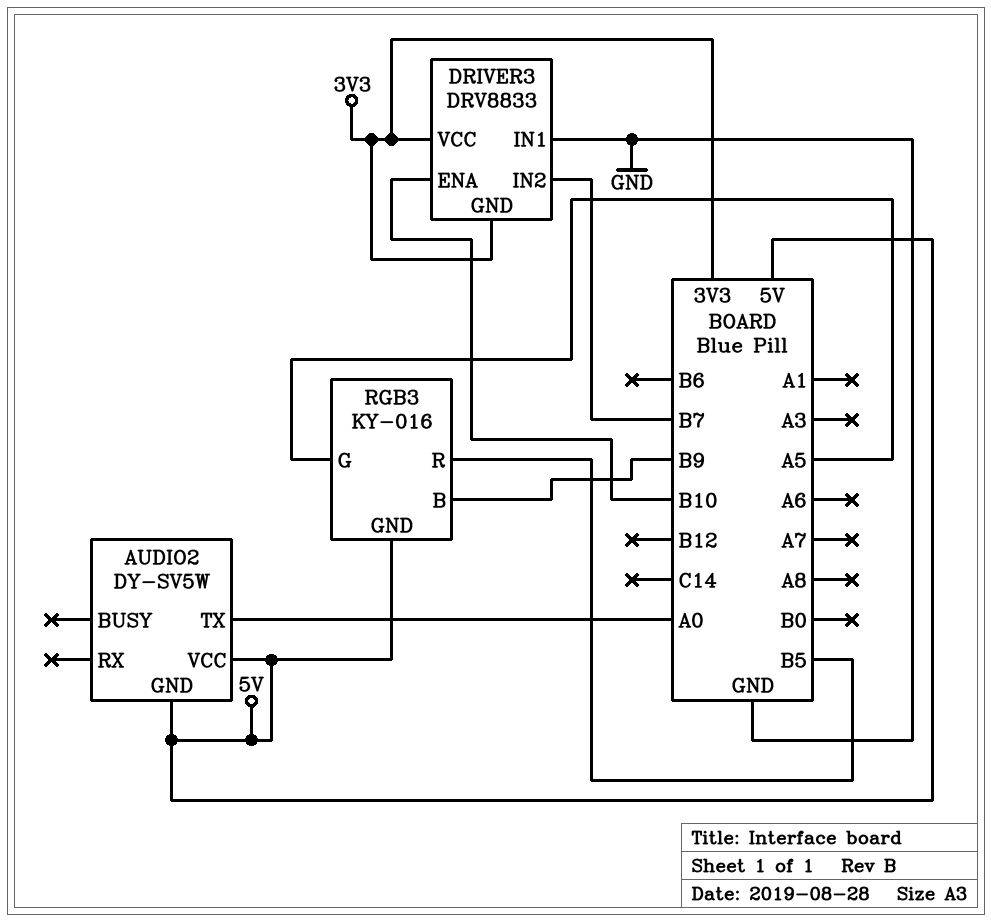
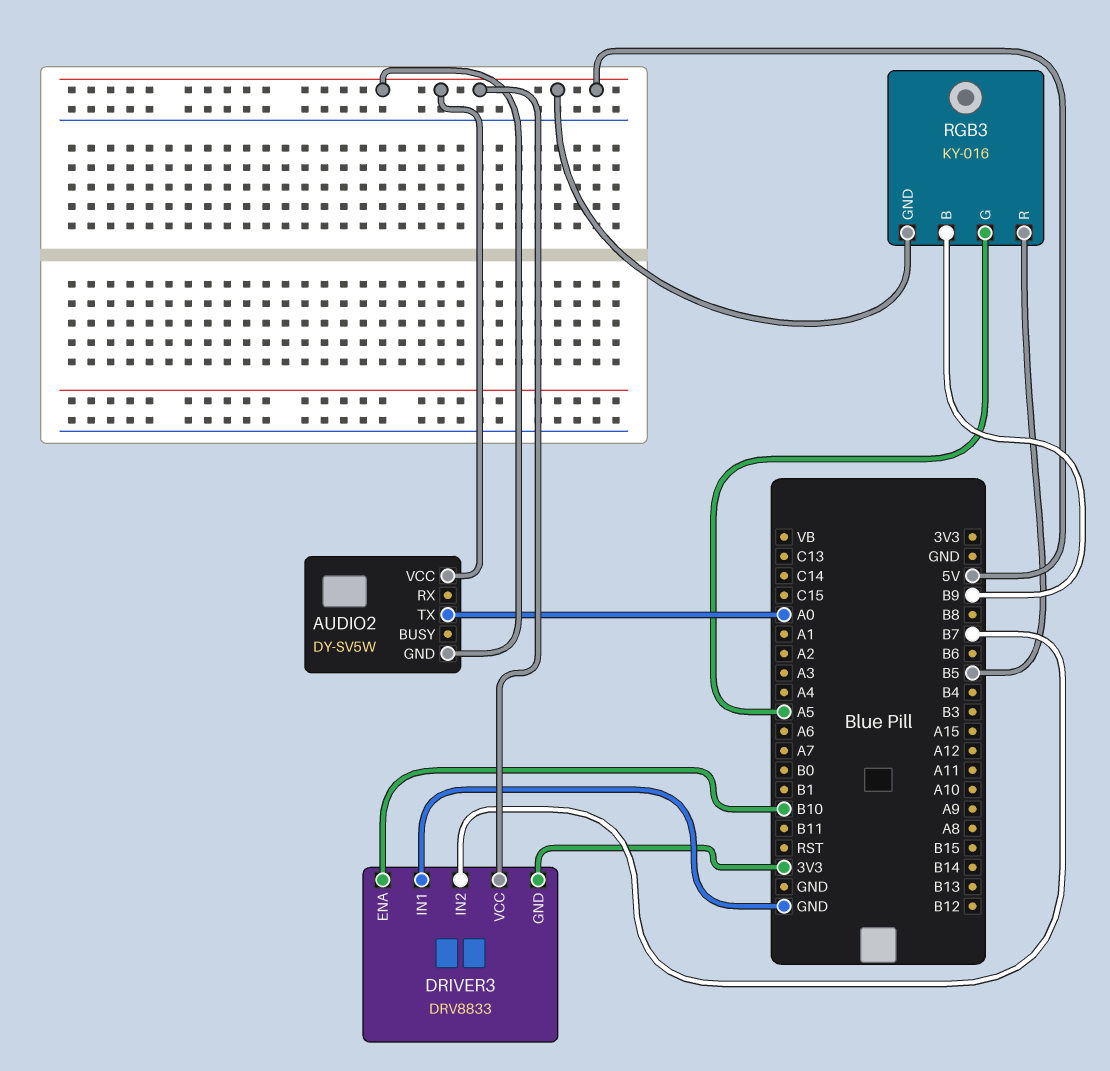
DRIVER3 pin VCC: 3V3 -> 5V

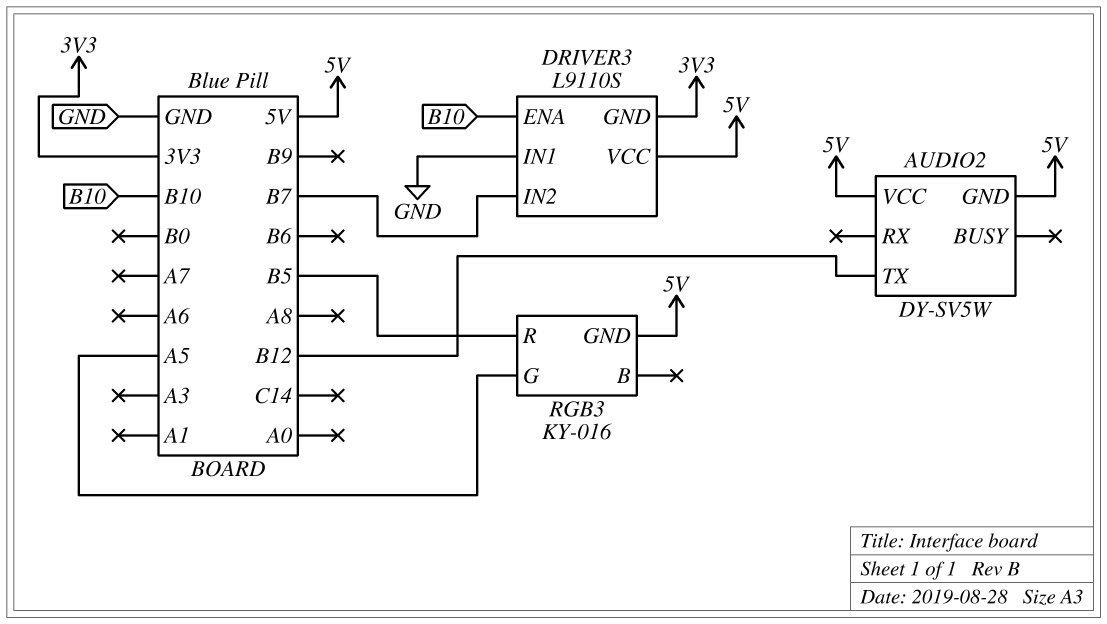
AUDIO2 pin TX: A0 -> B12
DRIVER3: DRV8833 -> L9110S
RGB3 pin B: B9 -> none

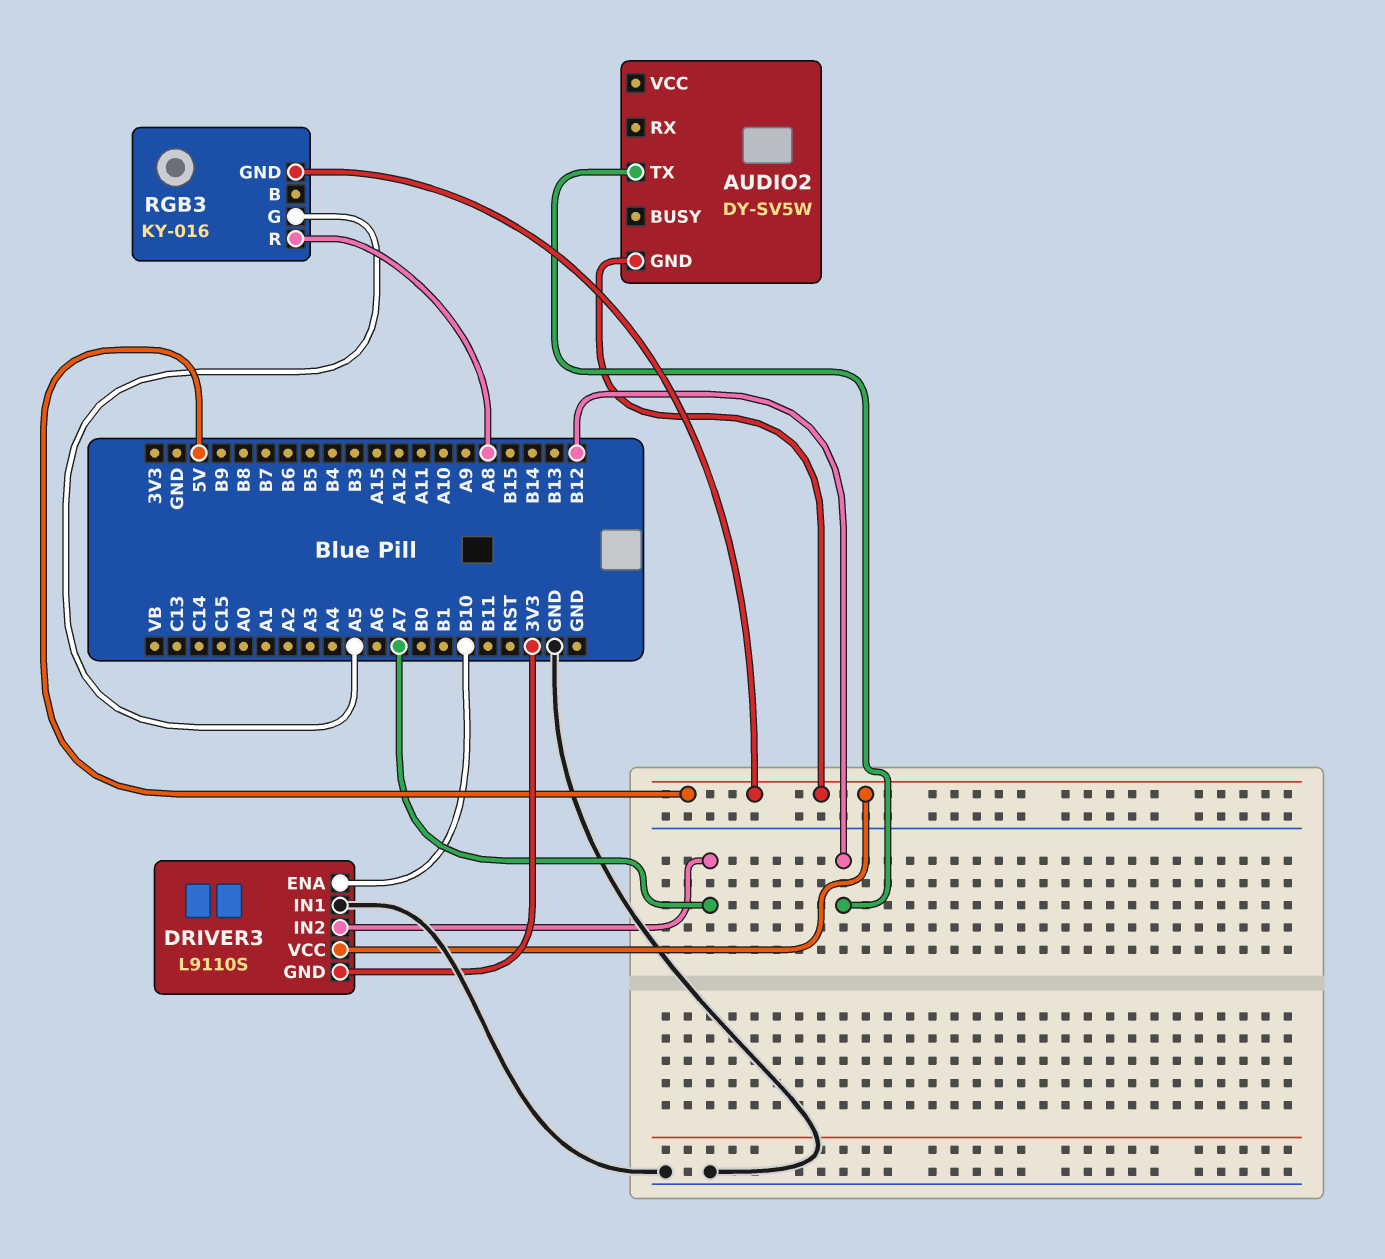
AUDIO2 pin VCC: 5V -> none
DRIVER3 pin IN2: B7 -> A7
RGB3 pin R: B5 -> A8

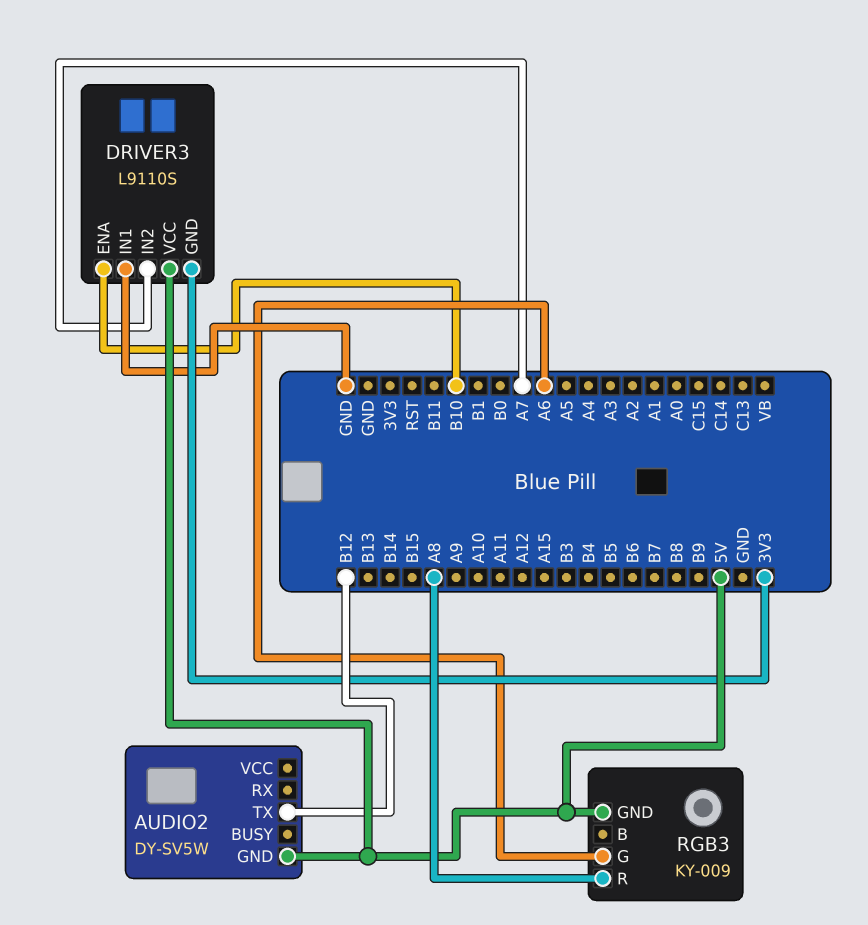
RGB3: KY-016 -> KY-009
RGB3 pin G: A5 -> A6

